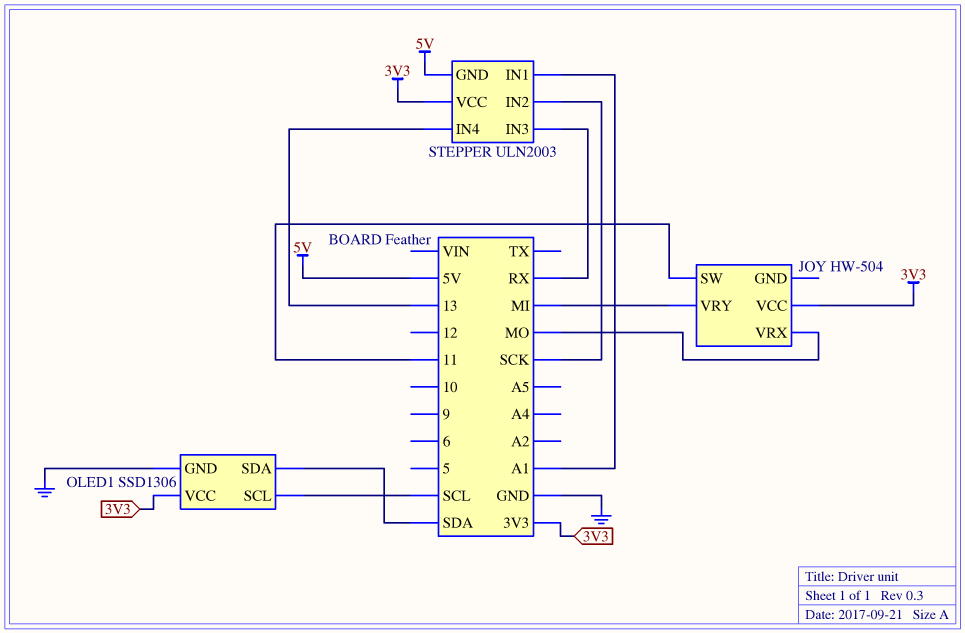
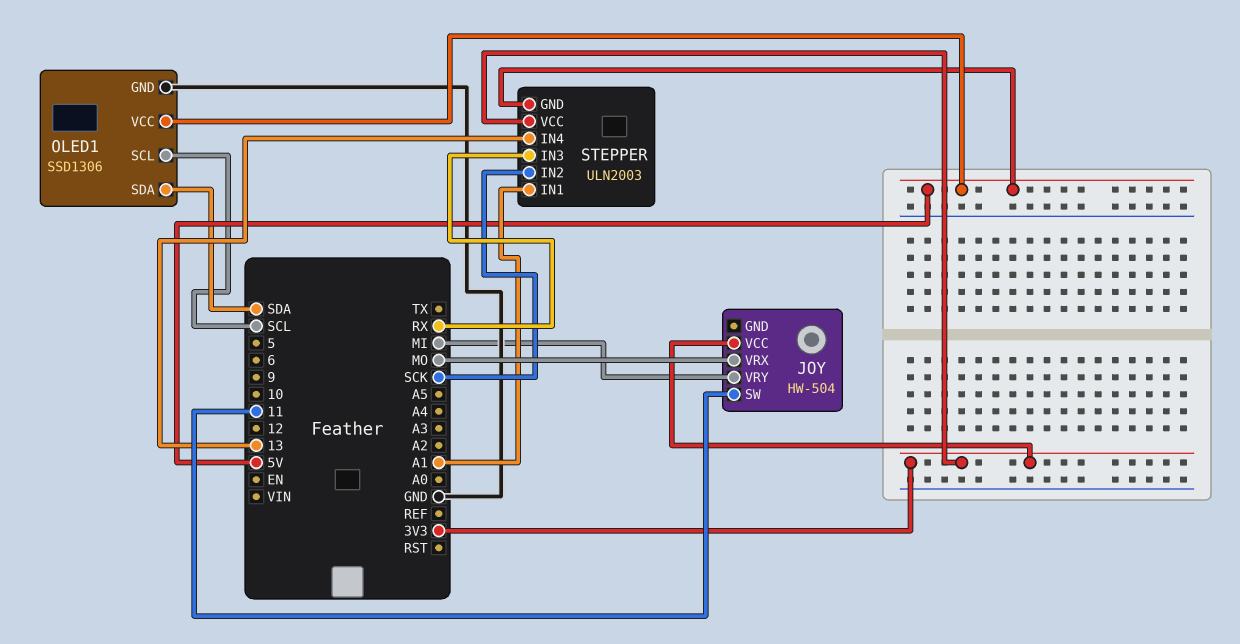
OLED1 pin VCC: 3V3 -> 5V

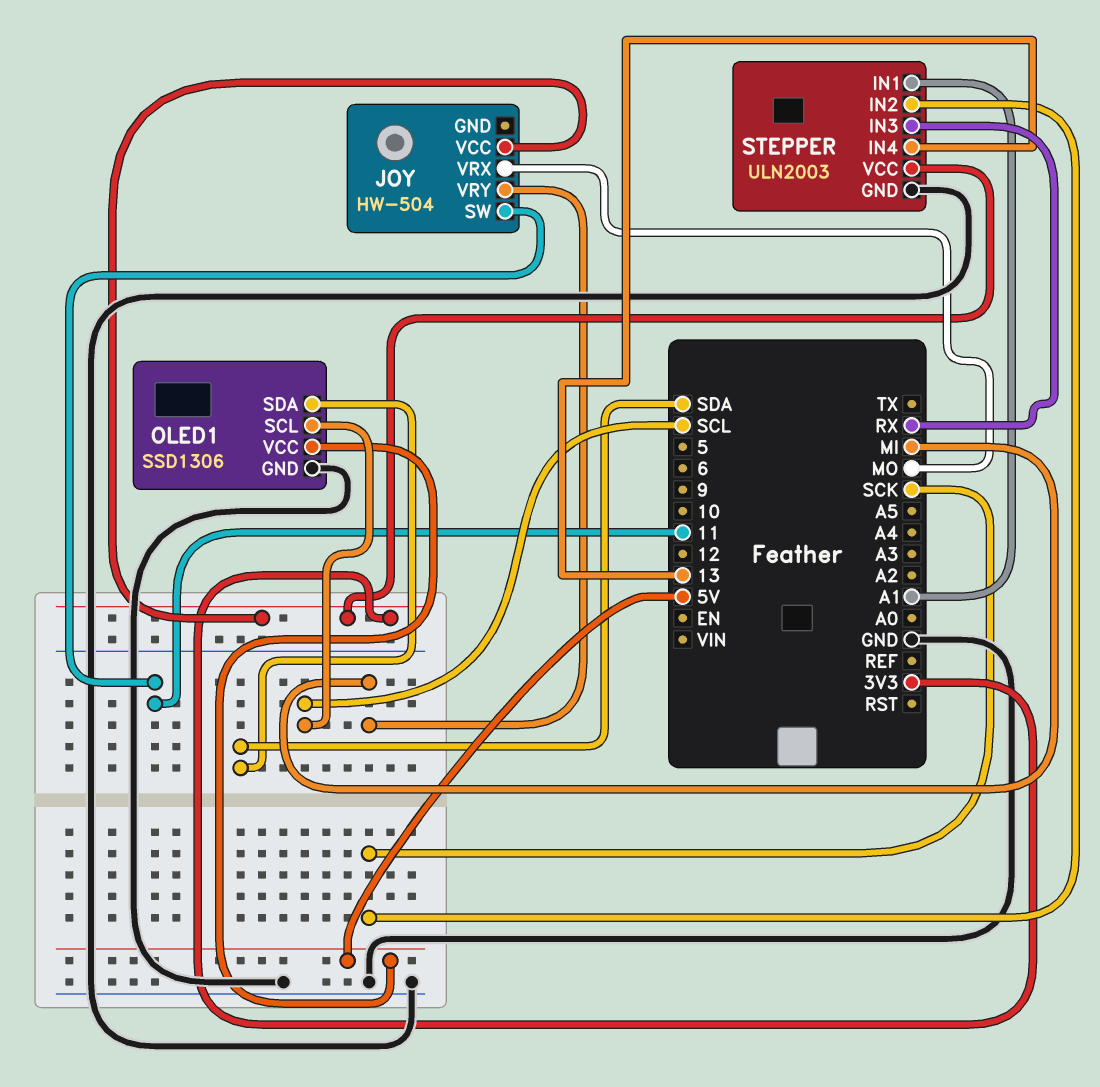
STEPPER pin GND: 5V -> GND

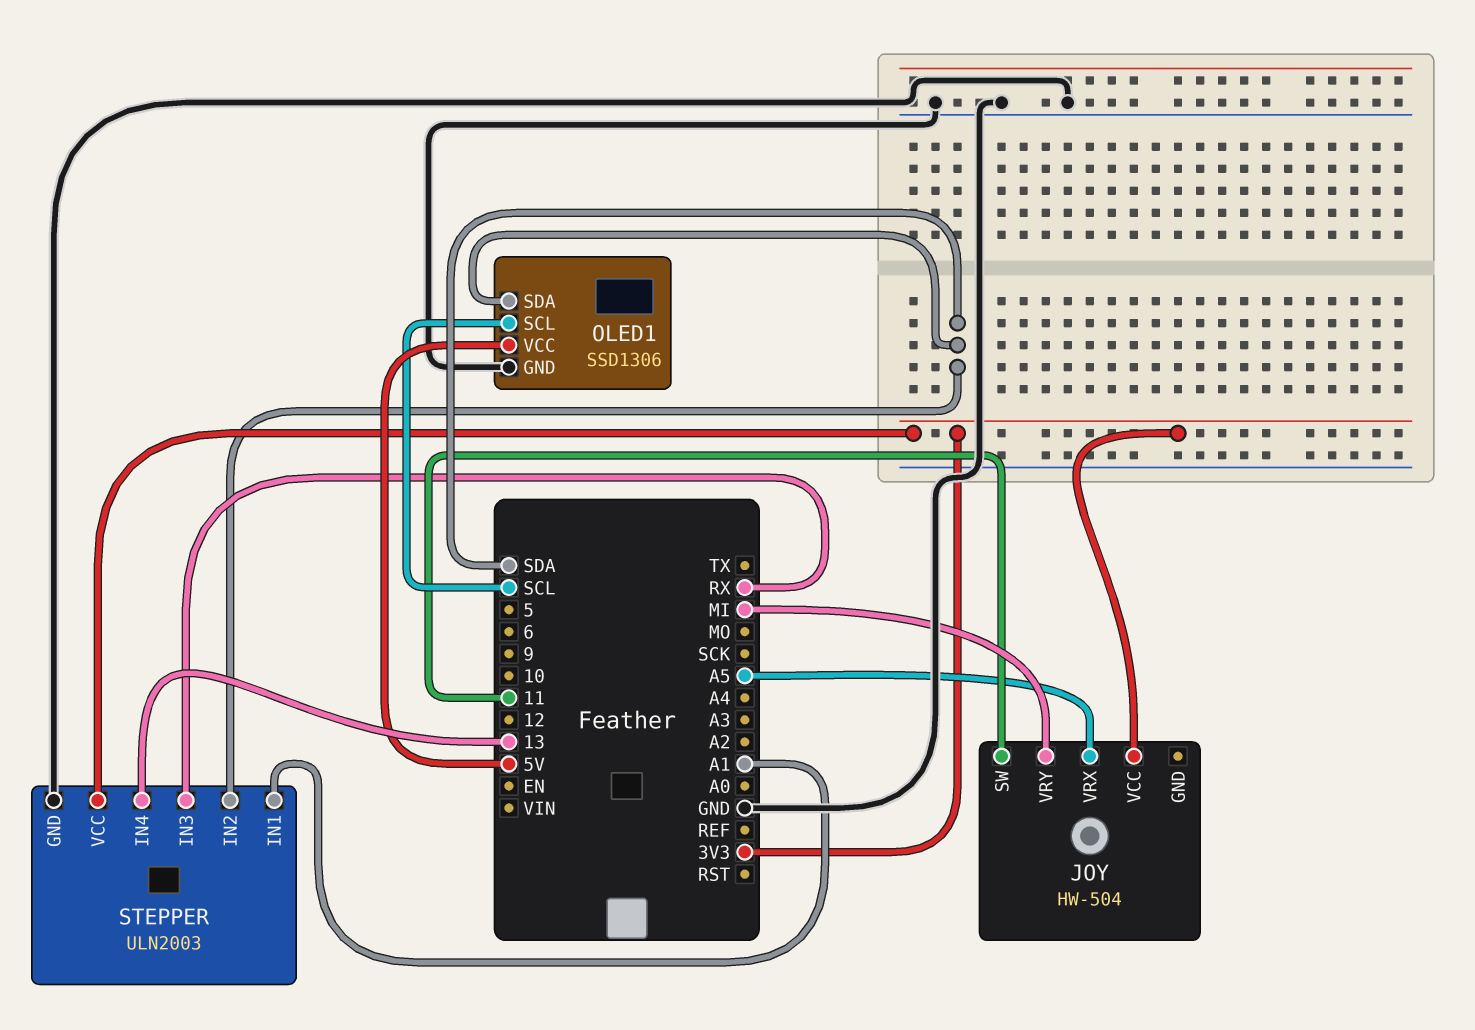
JOY pin VRX: MO -> A5
STEPPER pin IN2: SCK -> SDA

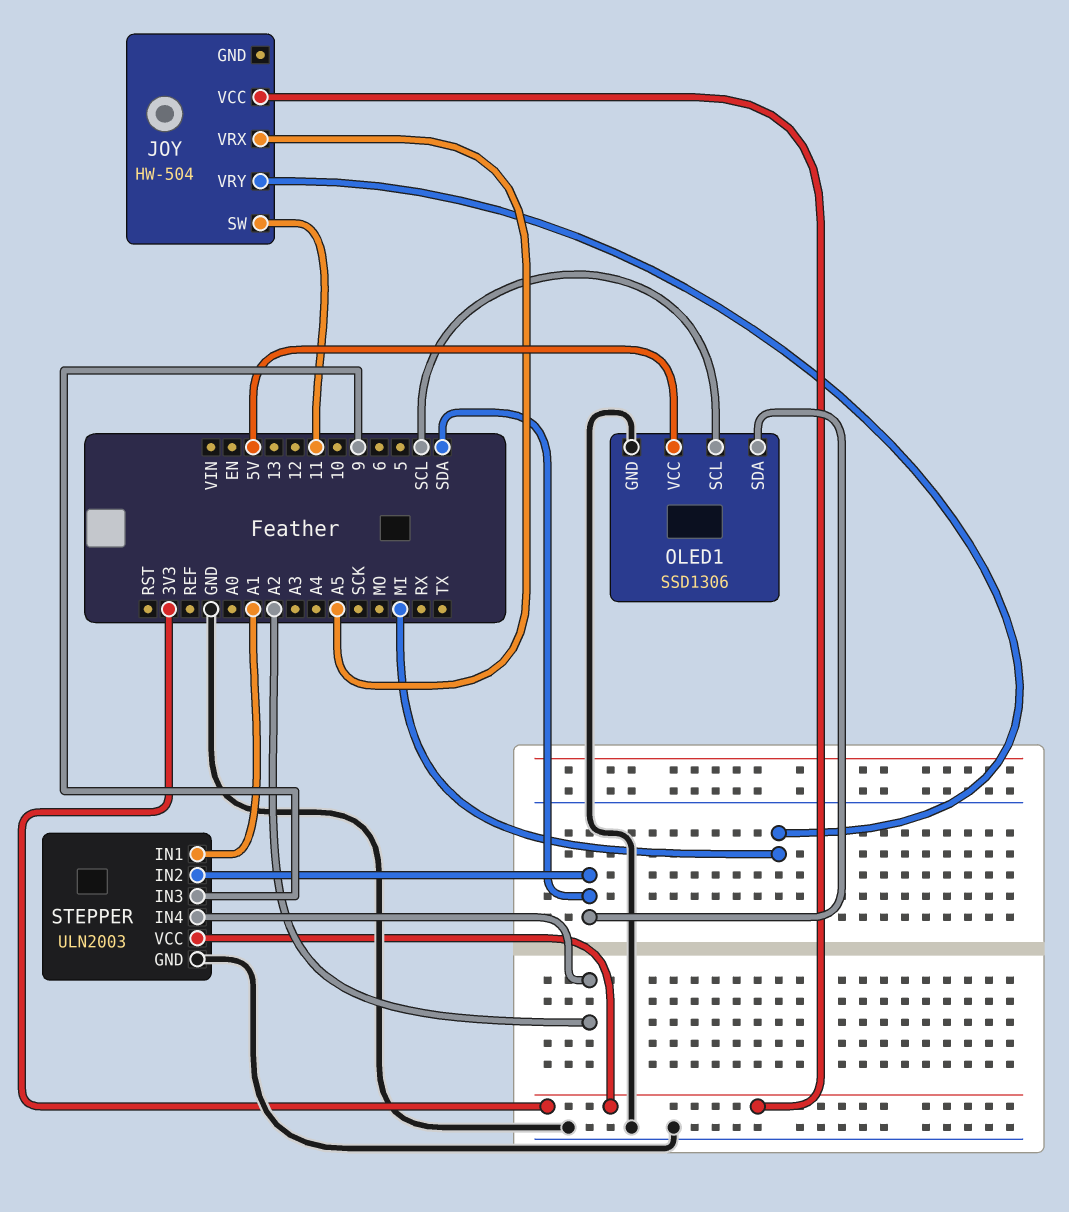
STEPPER pin IN3: RX -> 9
STEPPER pin IN4: 13 -> A2

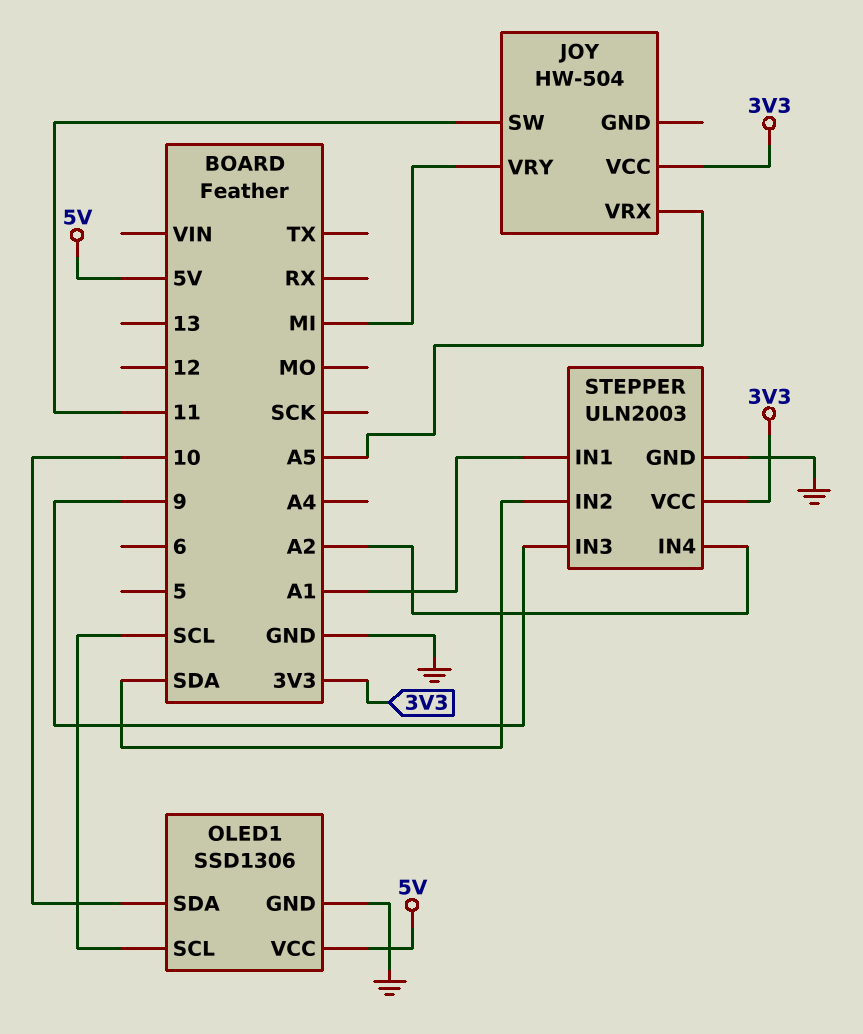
OLED1 pin SDA: SDA -> 10

